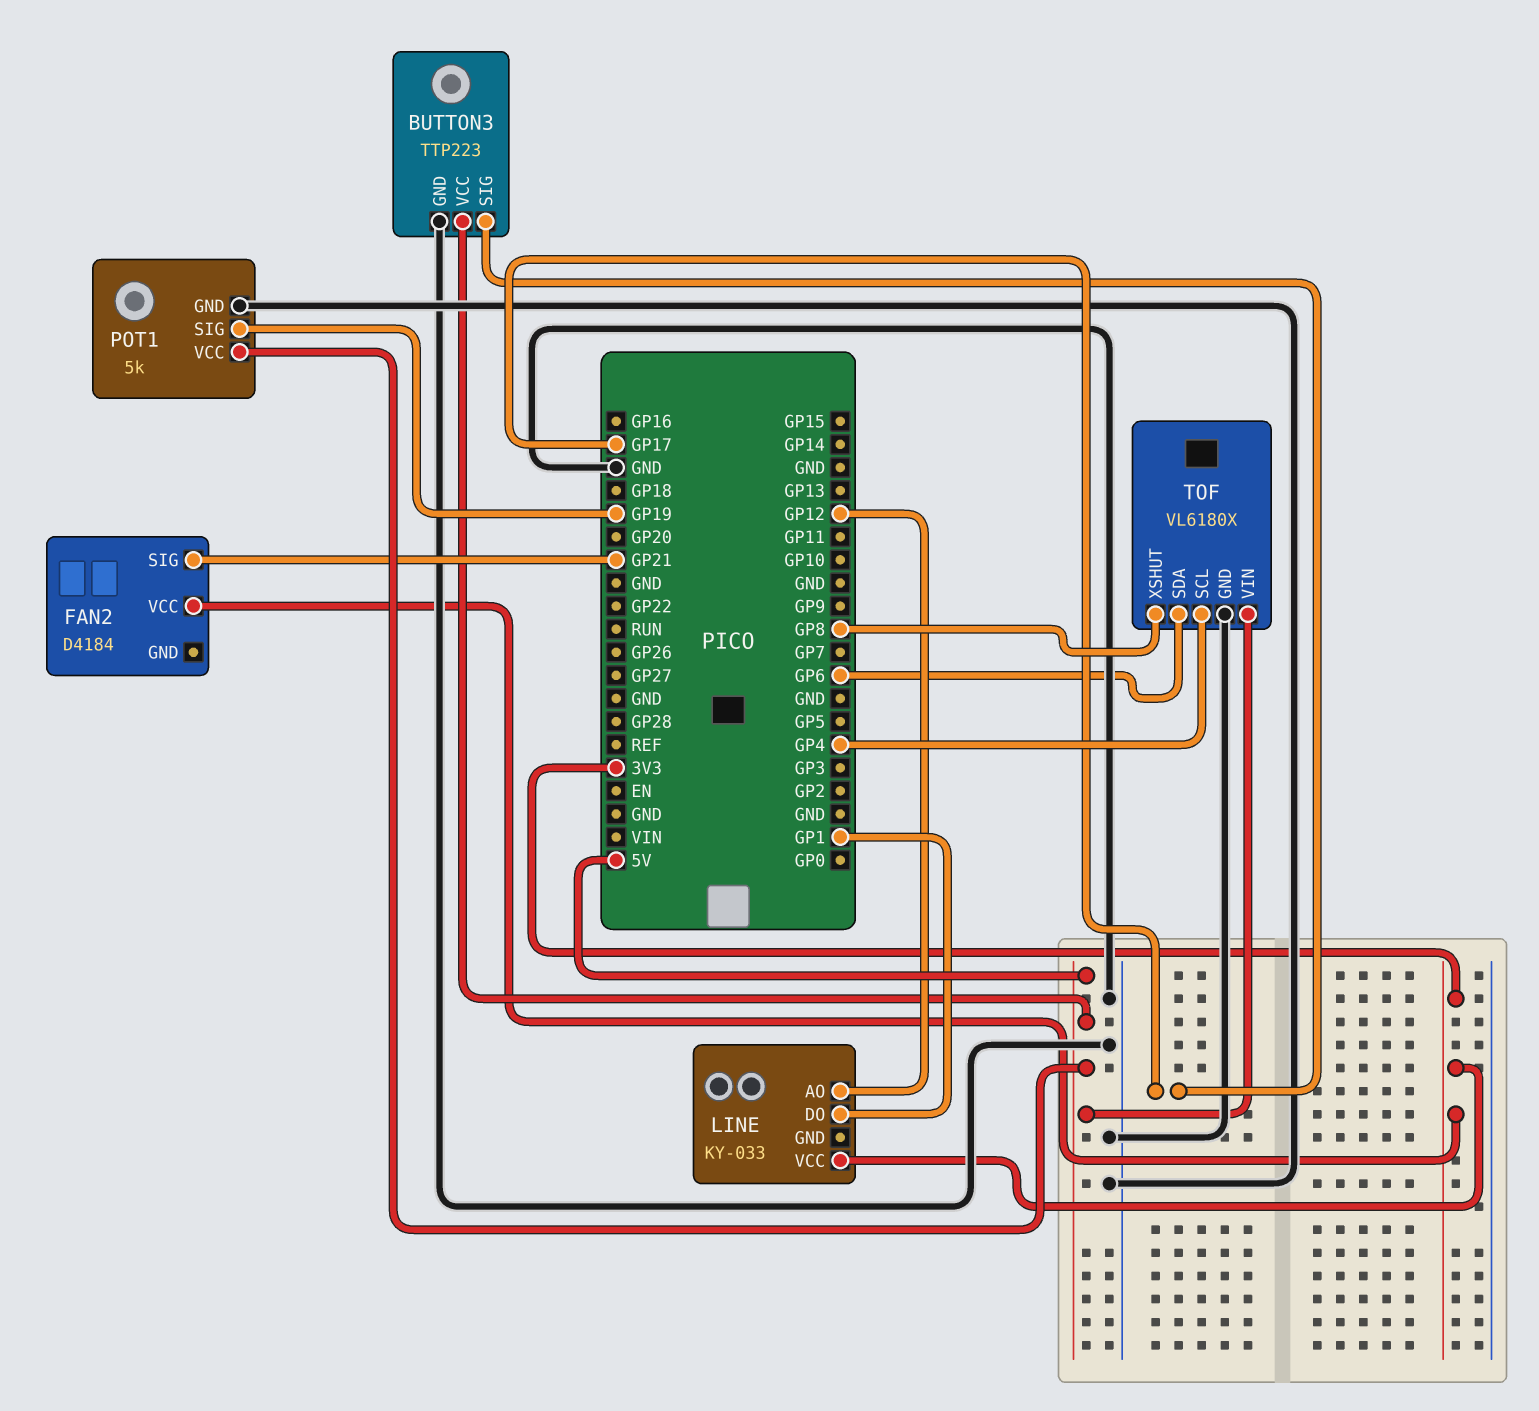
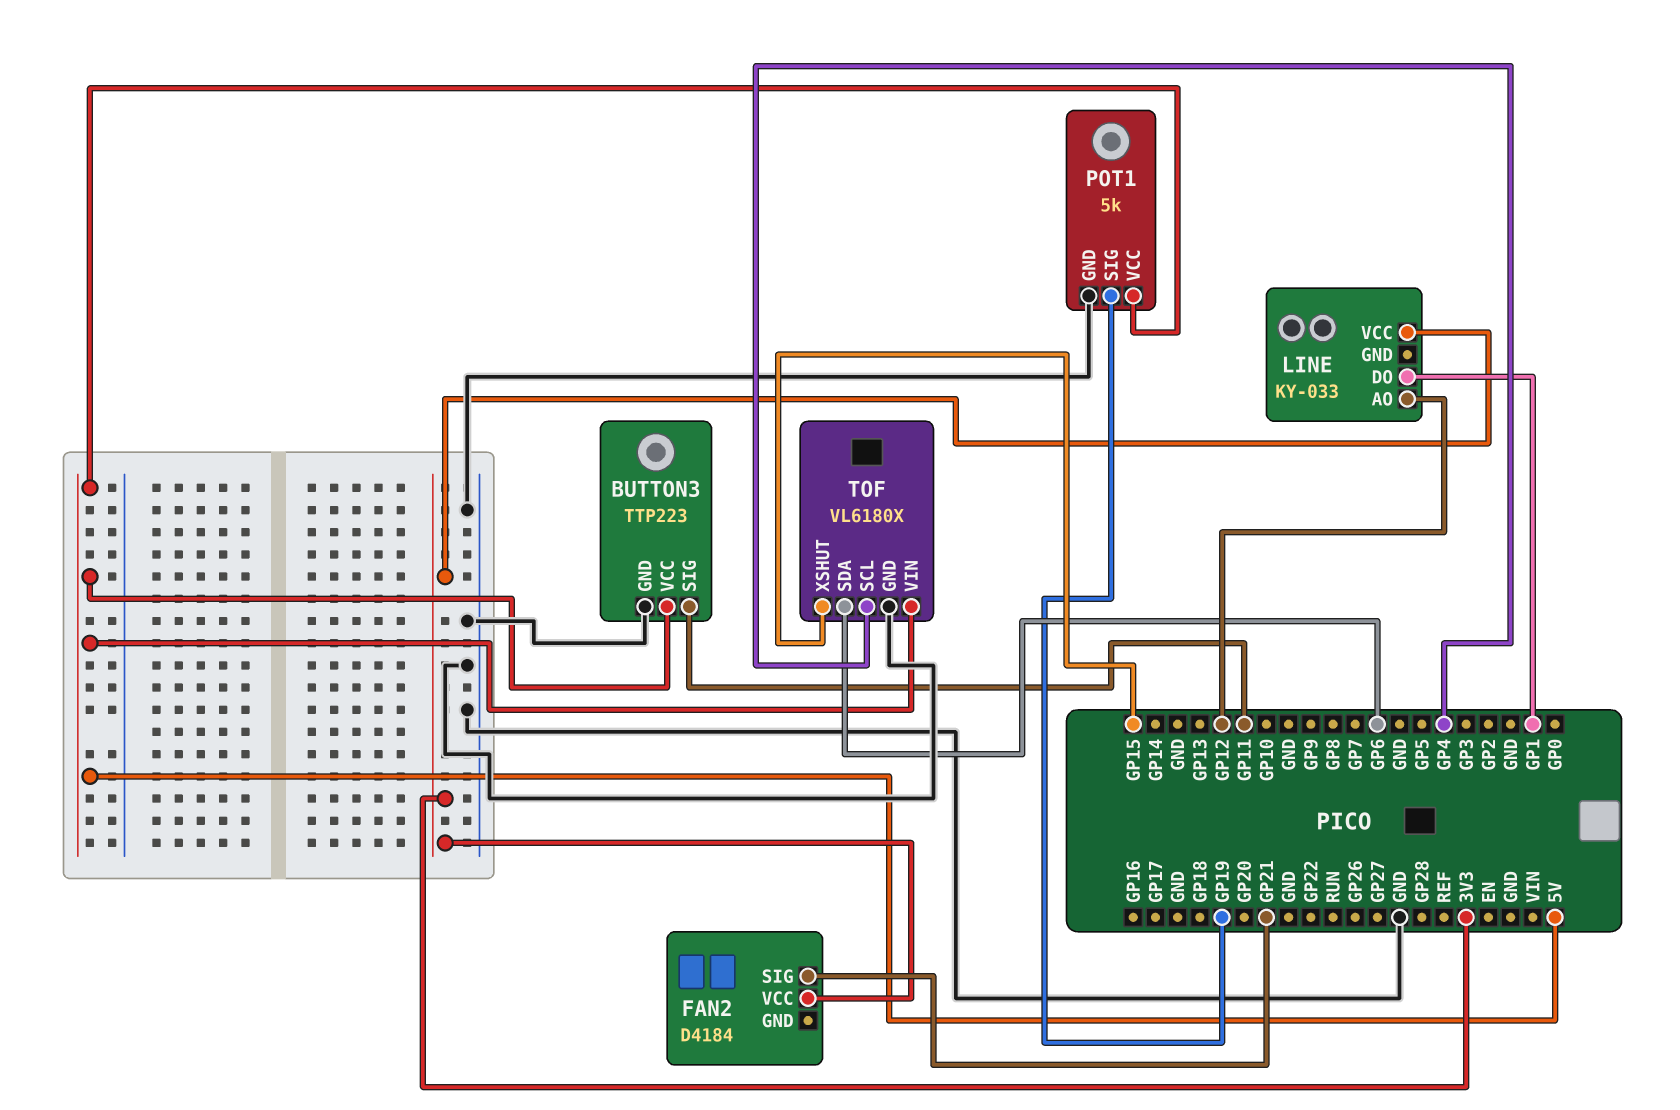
BUTTON3 pin SIG: GP17 -> GP11
TOF pin XSHUT: GP8 -> GP15

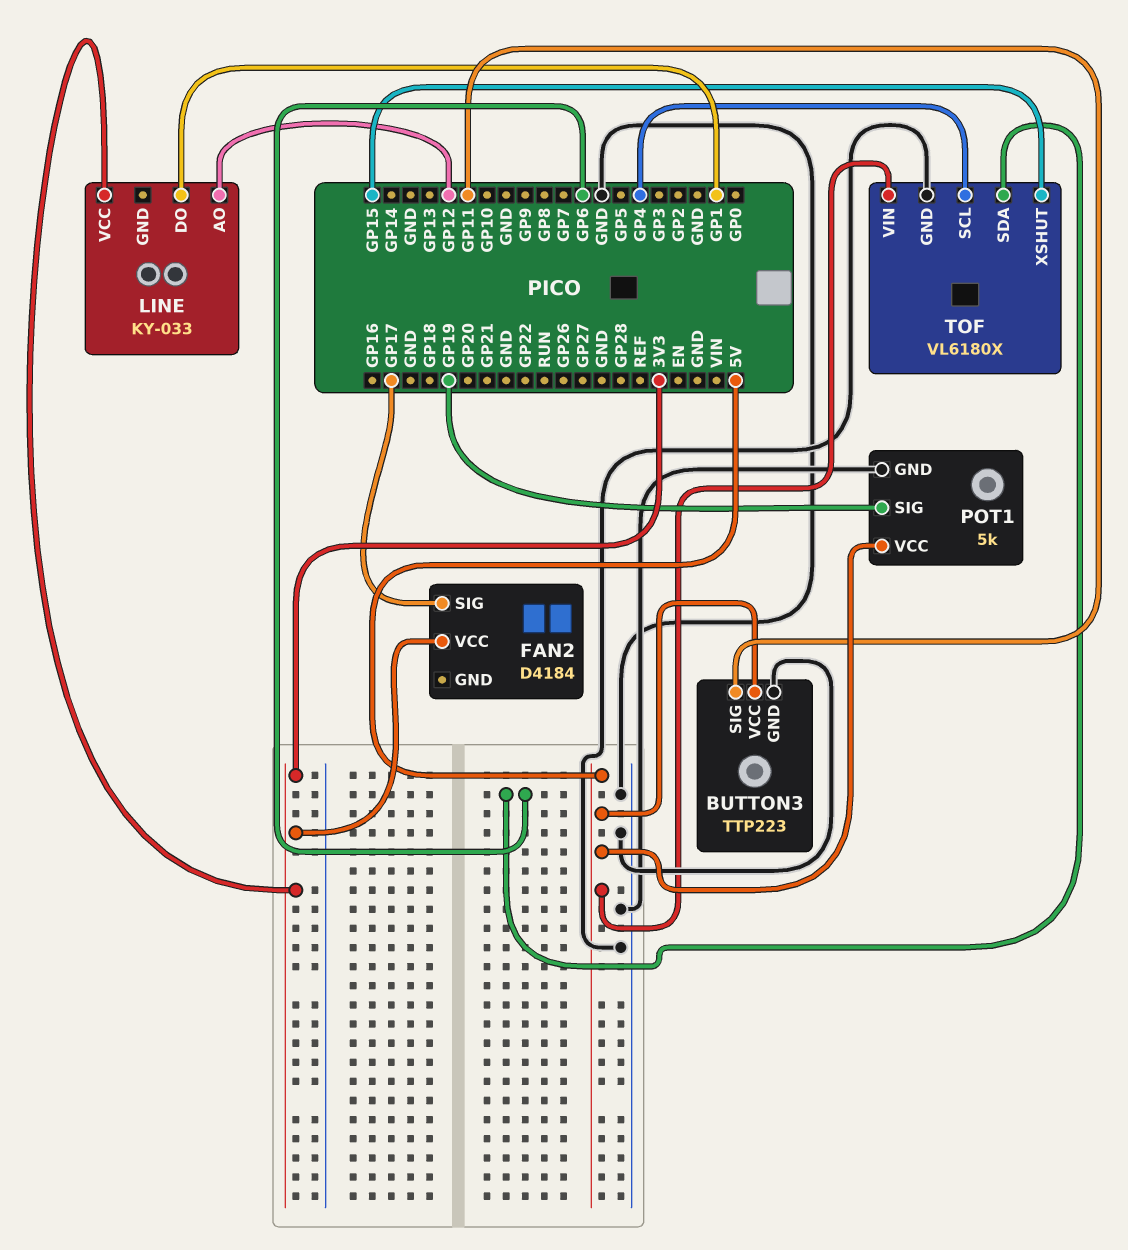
FAN2 pin SIG: GP21 -> GP17

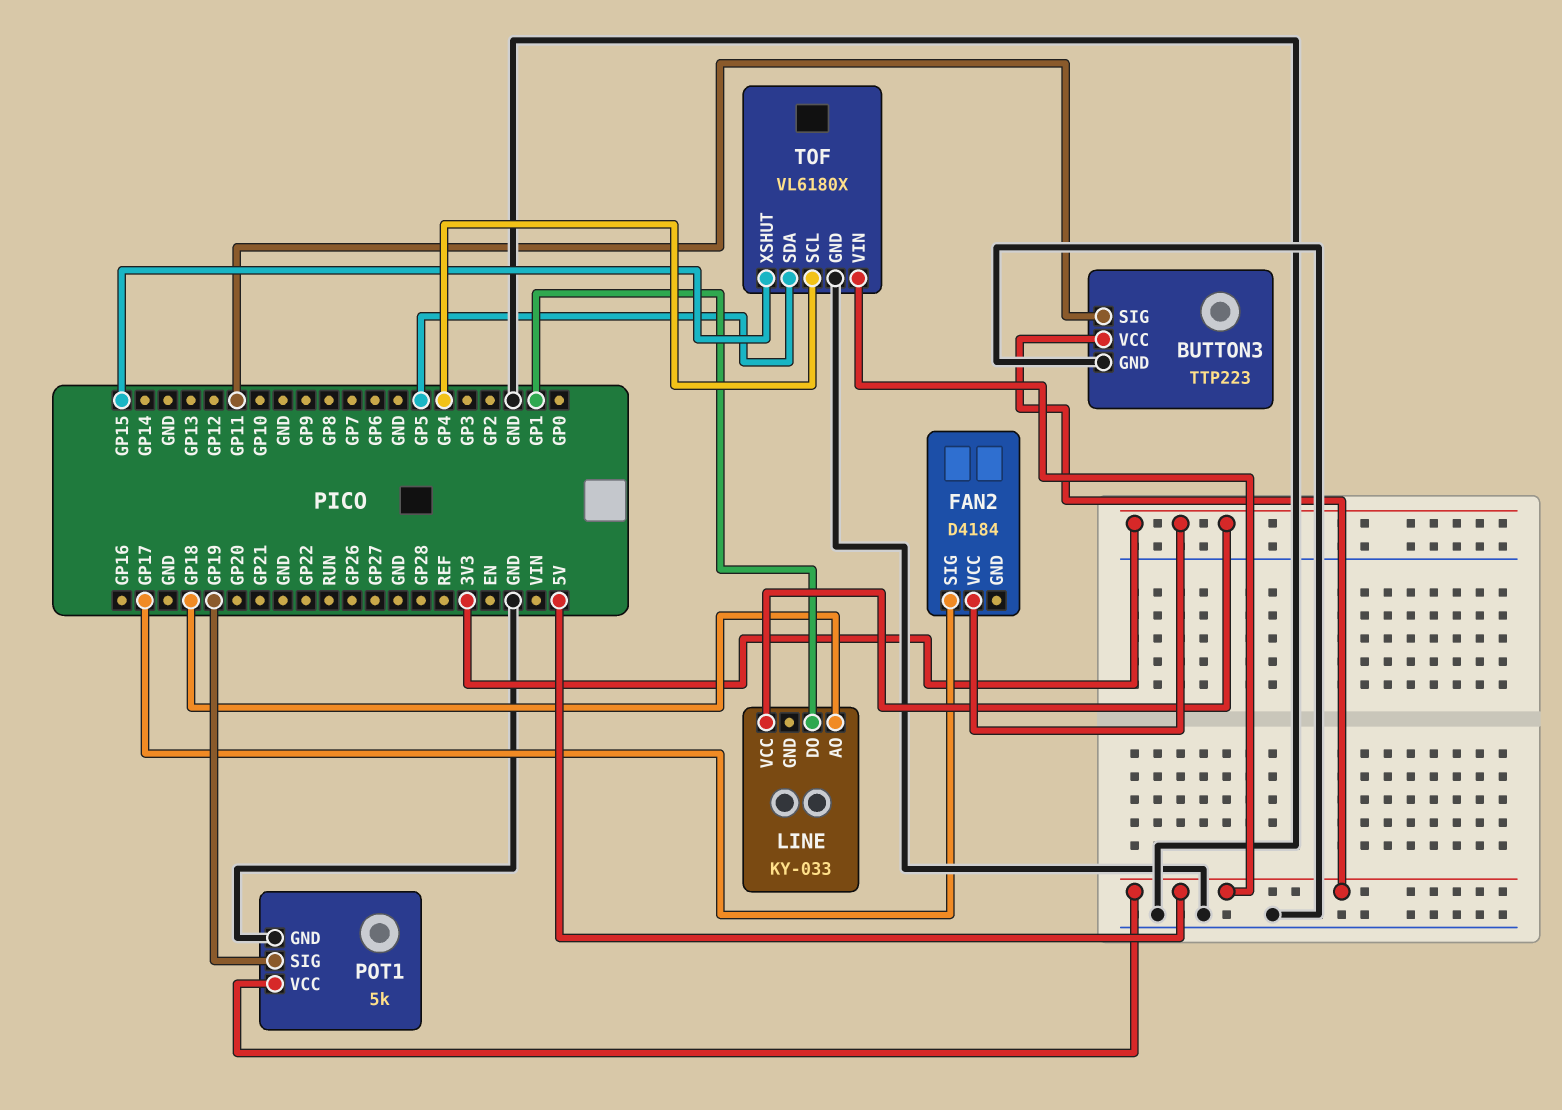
LINE pin AO: GP12 -> GP18
TOF pin SDA: GP6 -> GP5

